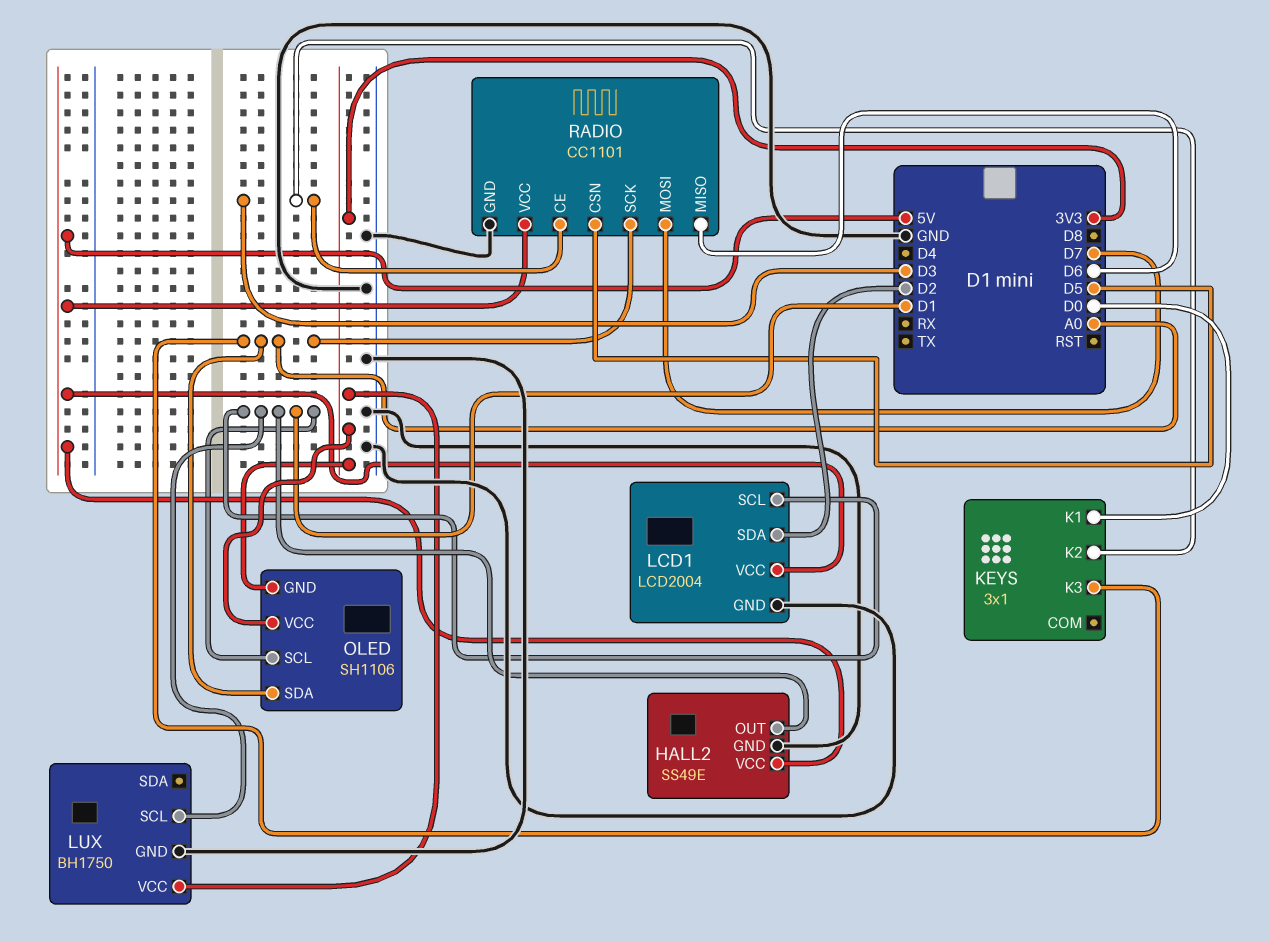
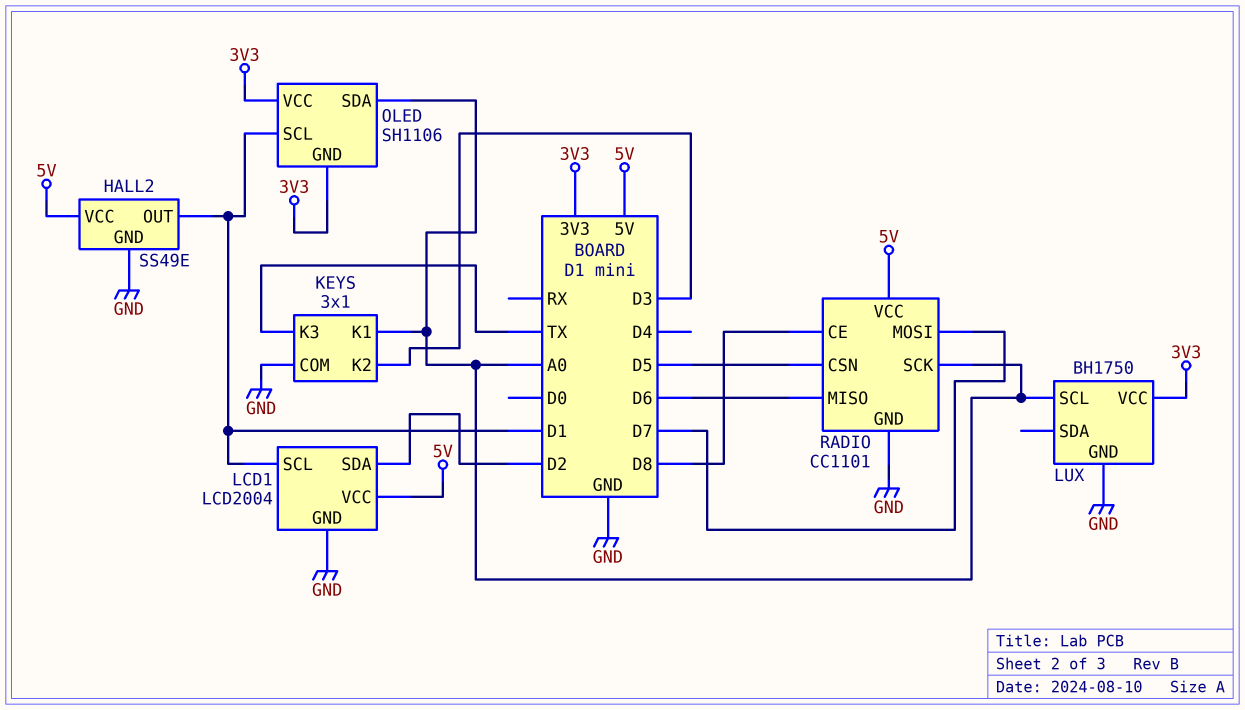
KEYS pin COM: none -> GND
KEYS pin K1: D0 -> A0
KEYS pin K3: A0 -> TX
LUX pin SCL: D1 -> A0
RADIO pin CE: D3 -> D8

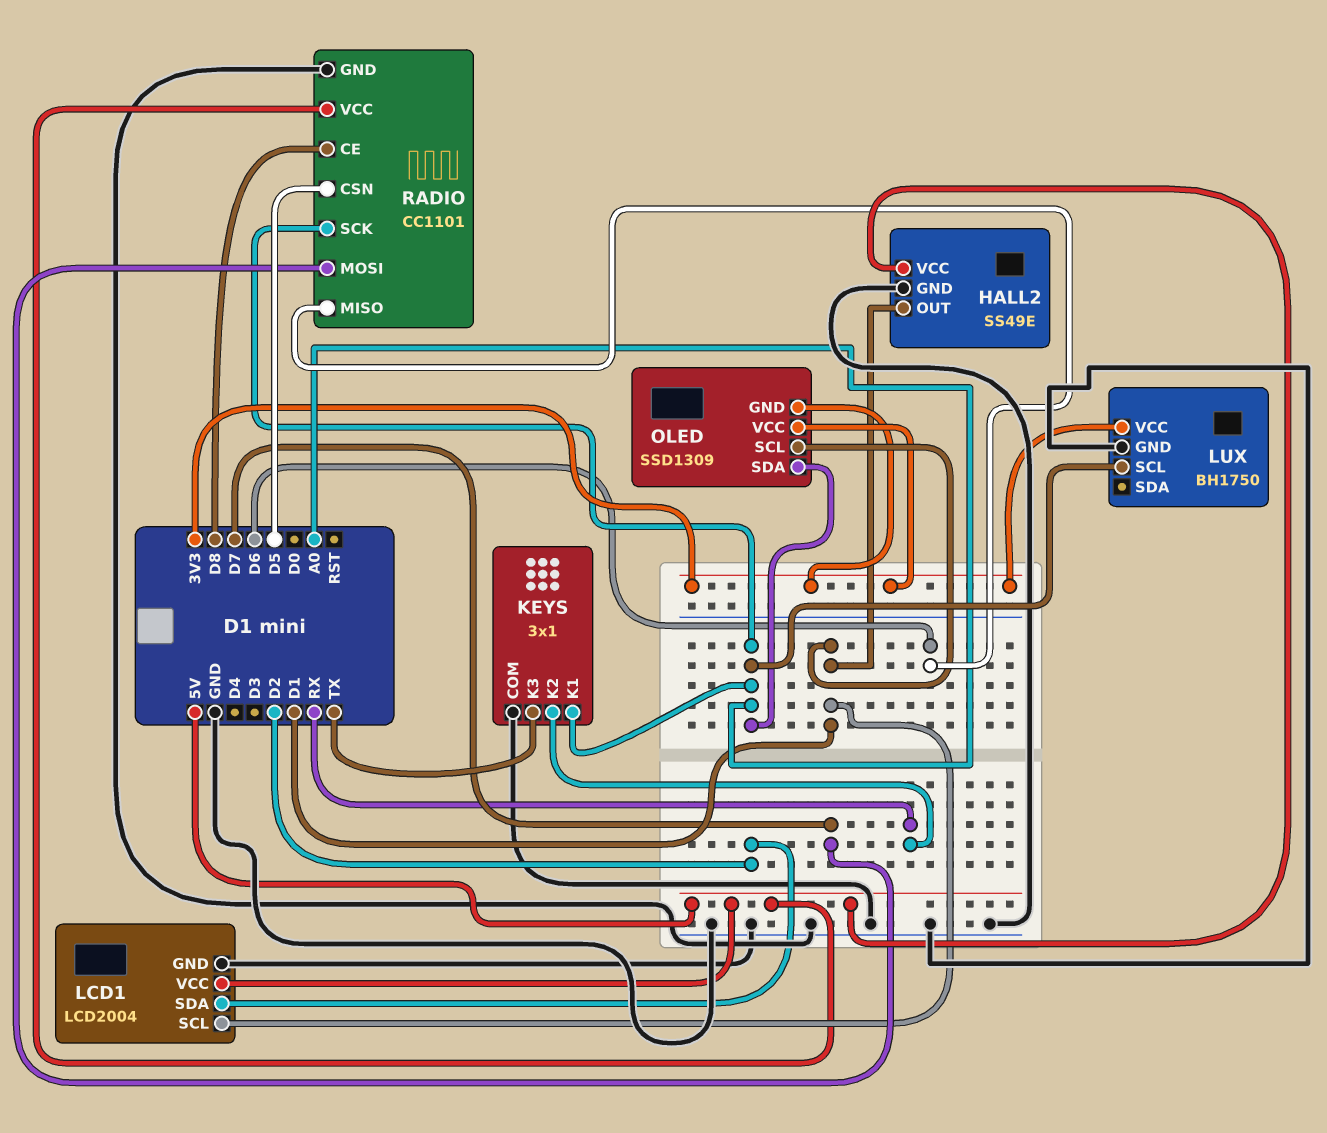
KEYS pin K2: D3 -> RX
OLED: SH1106 -> SSD1309

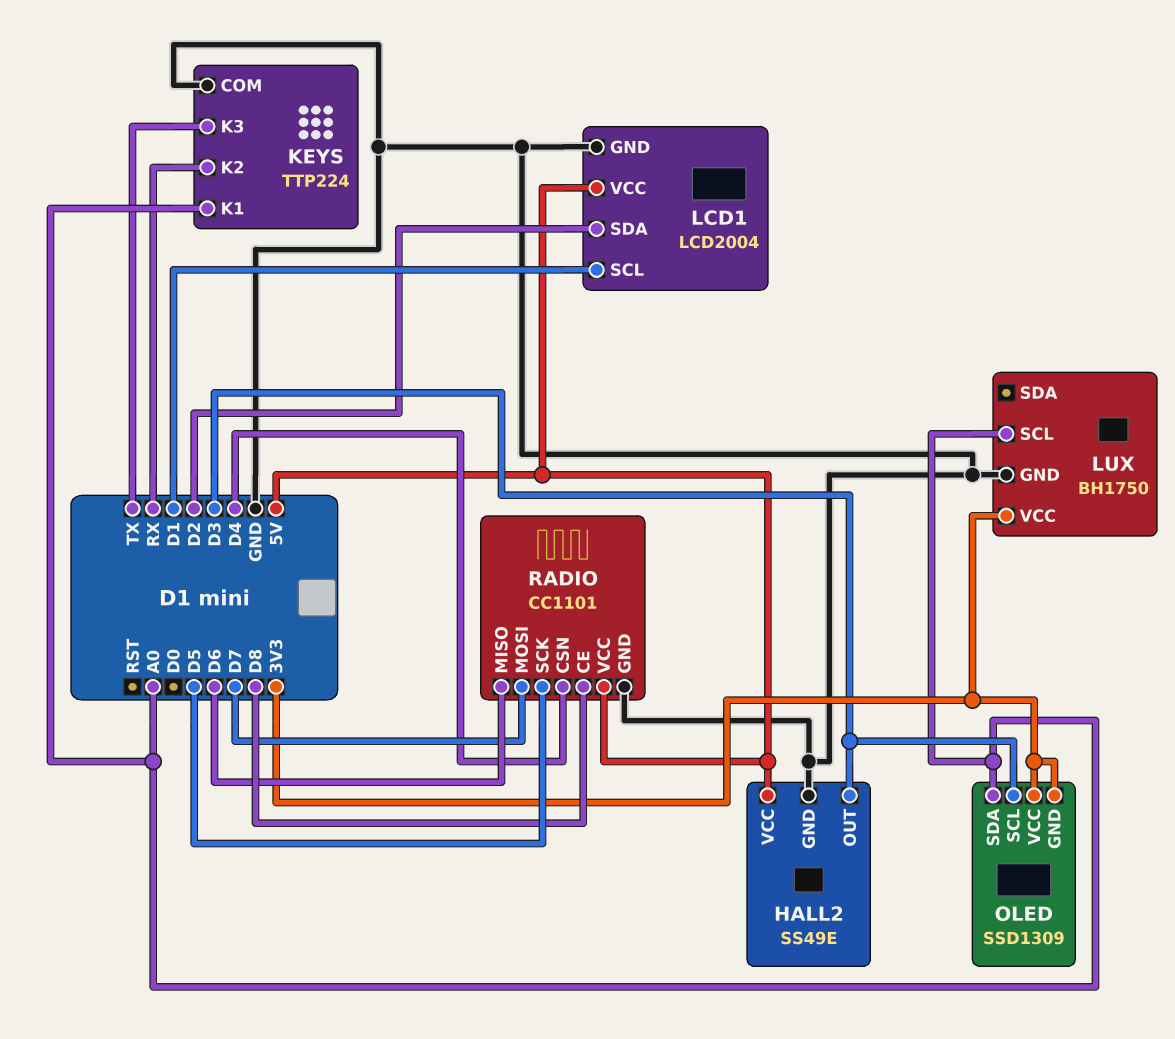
HALL2 pin OUT: D1 -> D3
KEYS: 3x1 -> TTP224
OLED pin SCL: D1 -> D3
RADIO pin CSN: D5 -> D4
RADIO pin SCK: A0 -> D5

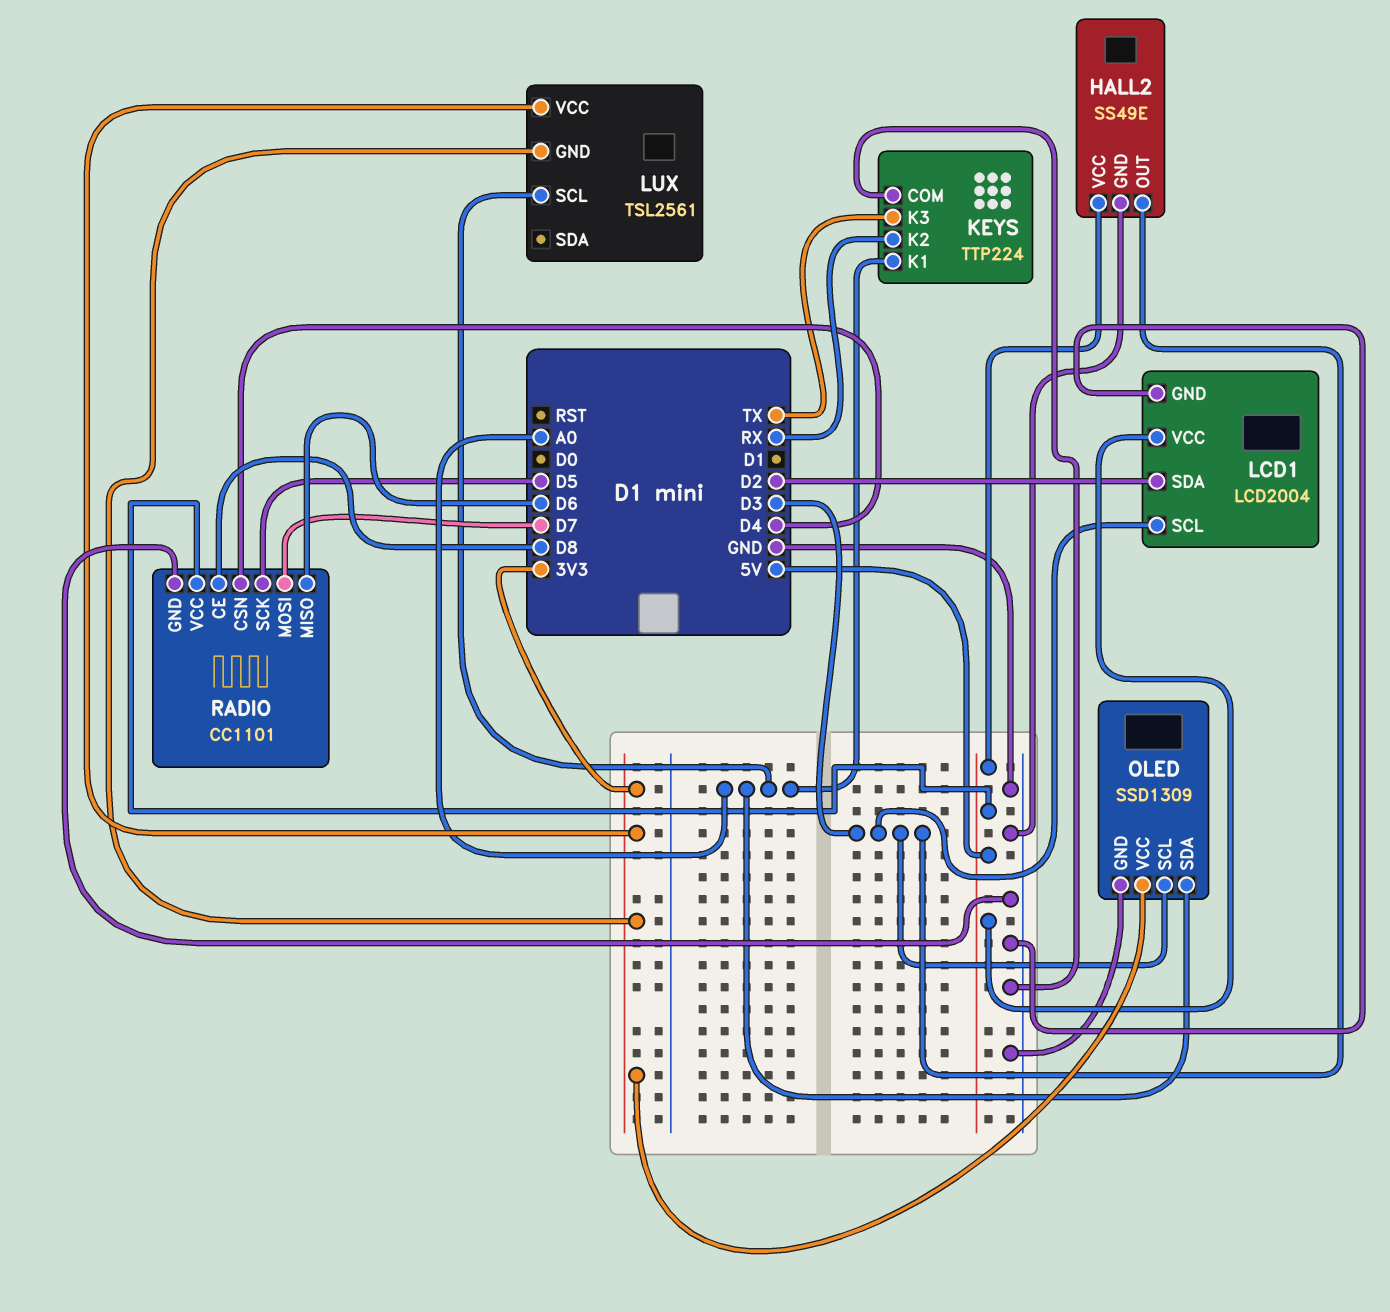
LCD1 pin SCL: D1 -> D3
LUX: BH1750 -> TSL2561
LUX pin GND: GND -> 3V3
OLED pin GND: 3V3 -> GND

